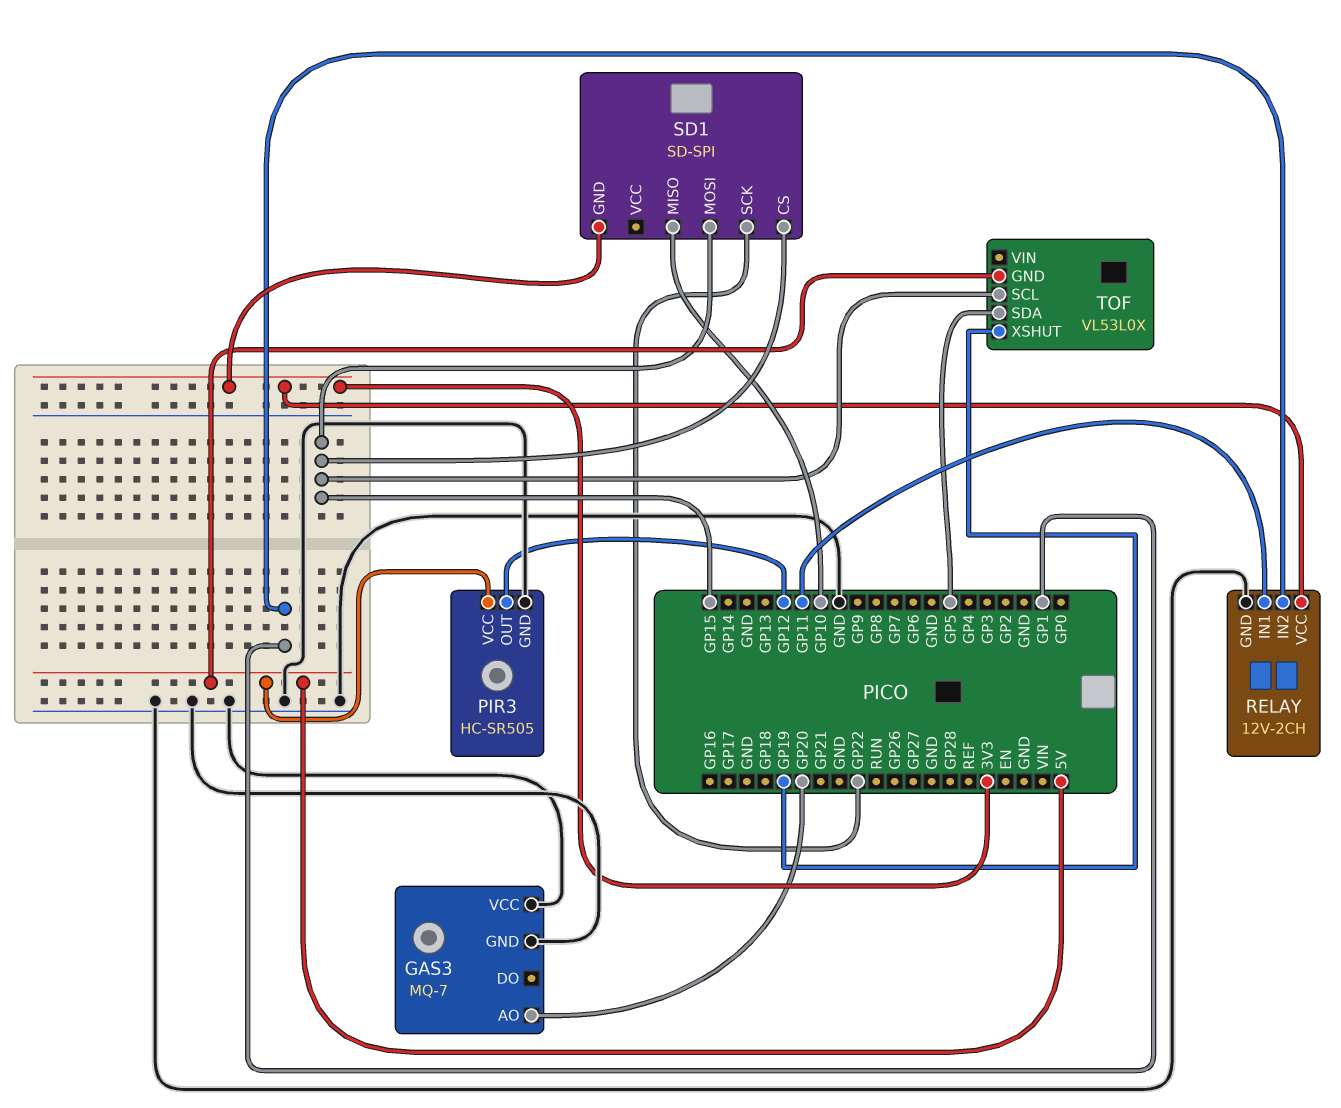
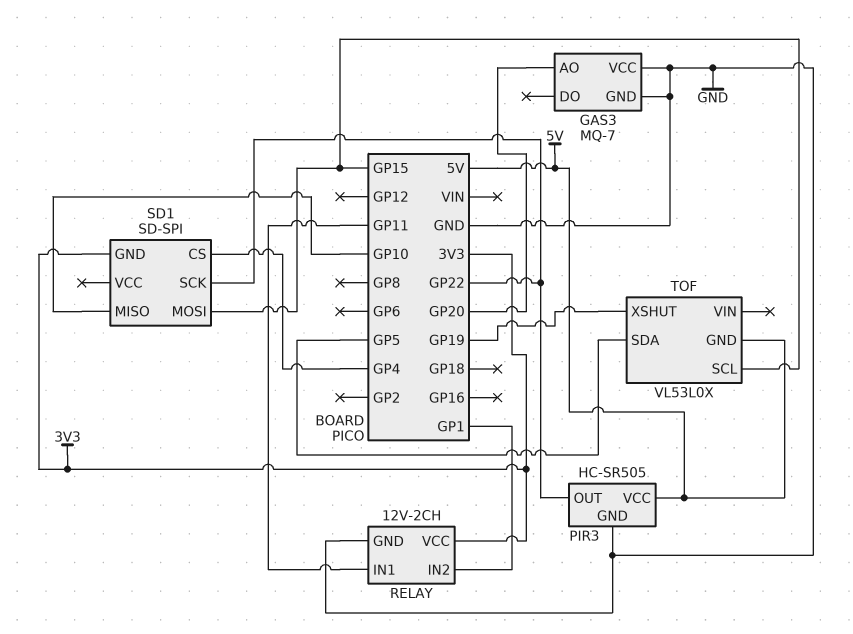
PIR3 pin OUT: GP12 -> GP22
SD1 pin CS: GP15 -> GP4

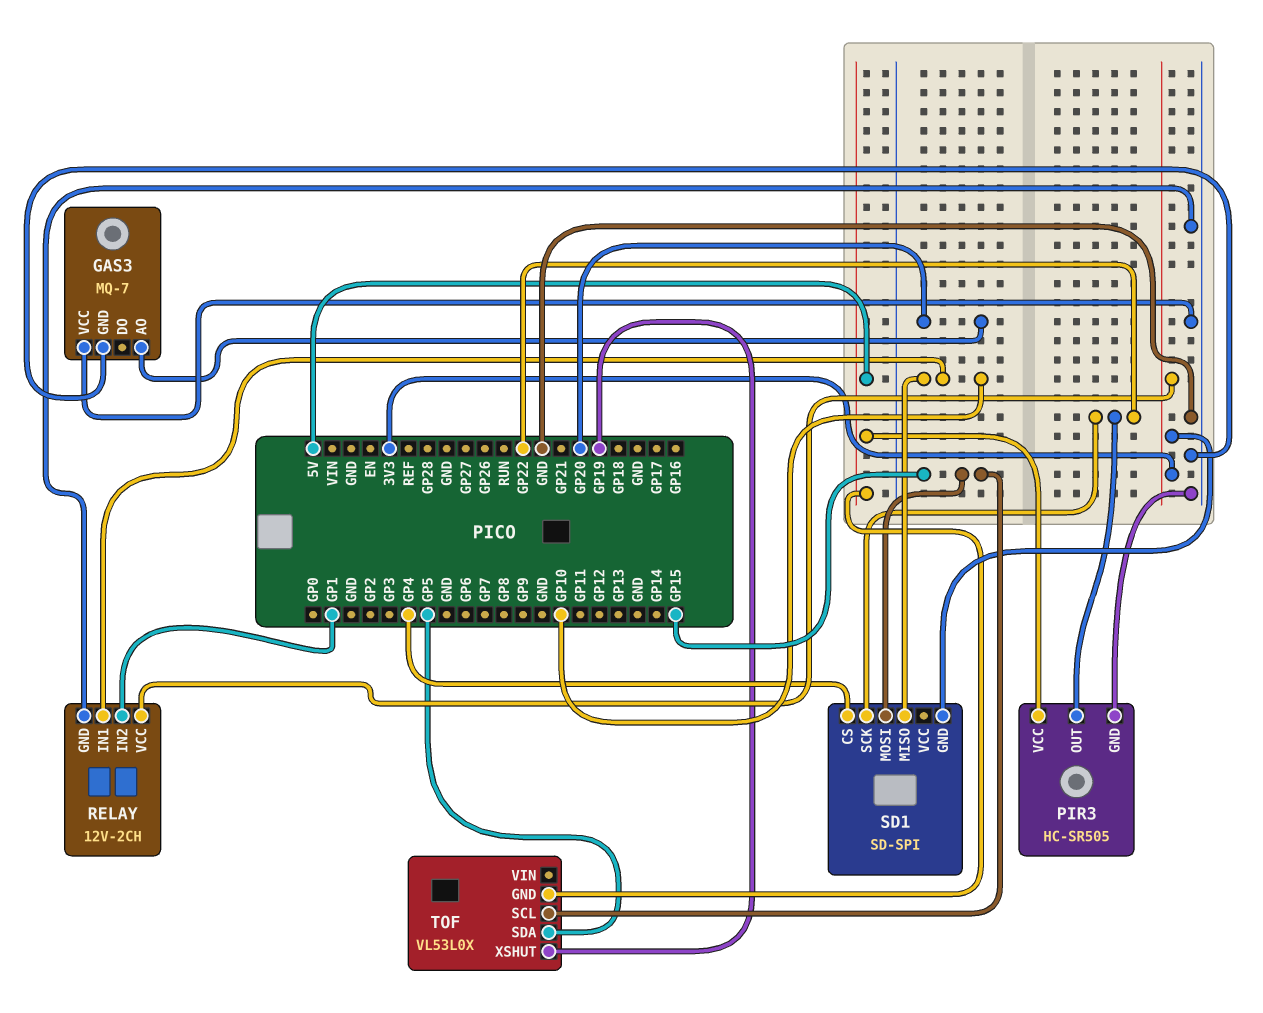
RELAY pin IN1: GP11 -> GP10

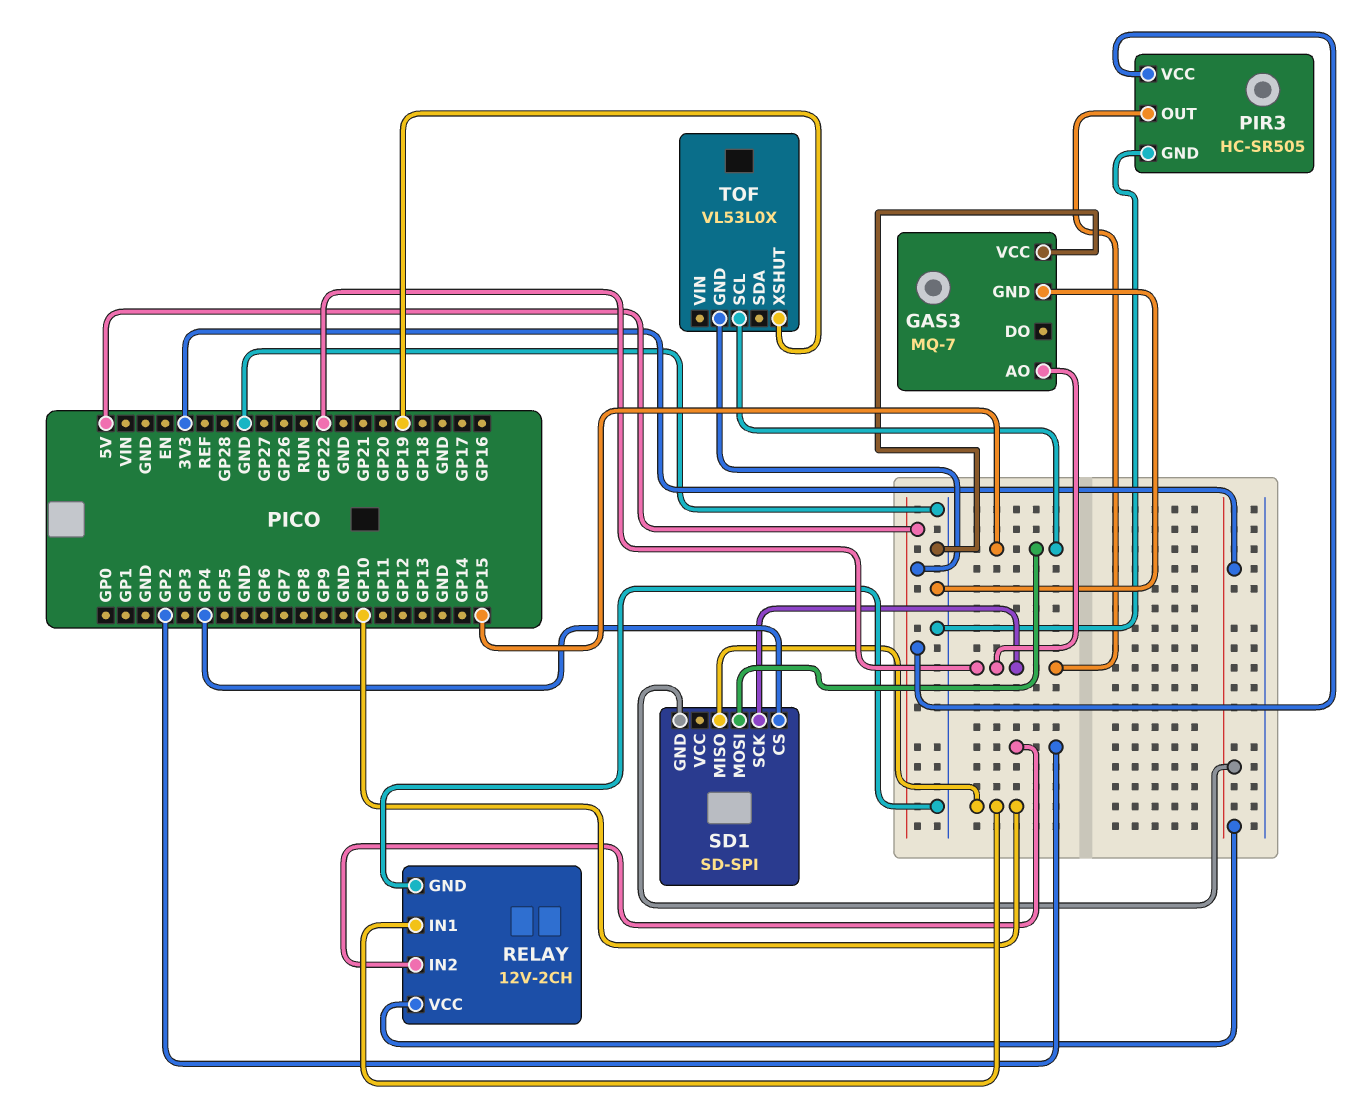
GAS3 pin AO: GP20 -> GP22
RELAY pin IN2: GP1 -> GP2
TOF pin SDA: GP5 -> none

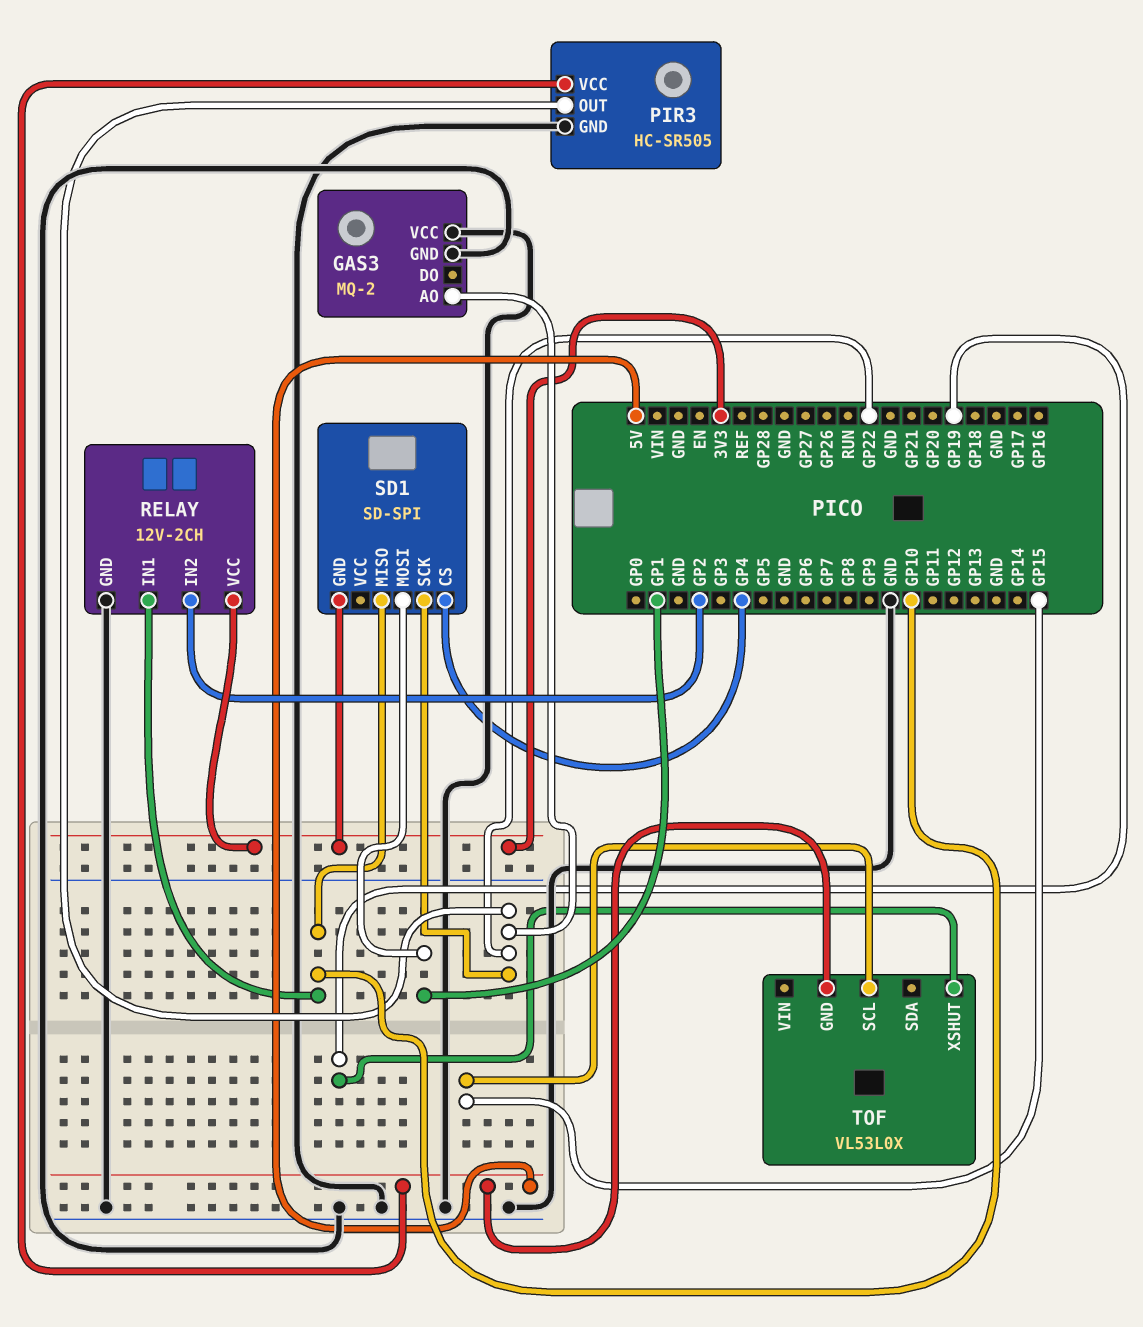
GAS3: MQ-7 -> MQ-2
SD1 pin MOSI: GP15 -> GP1

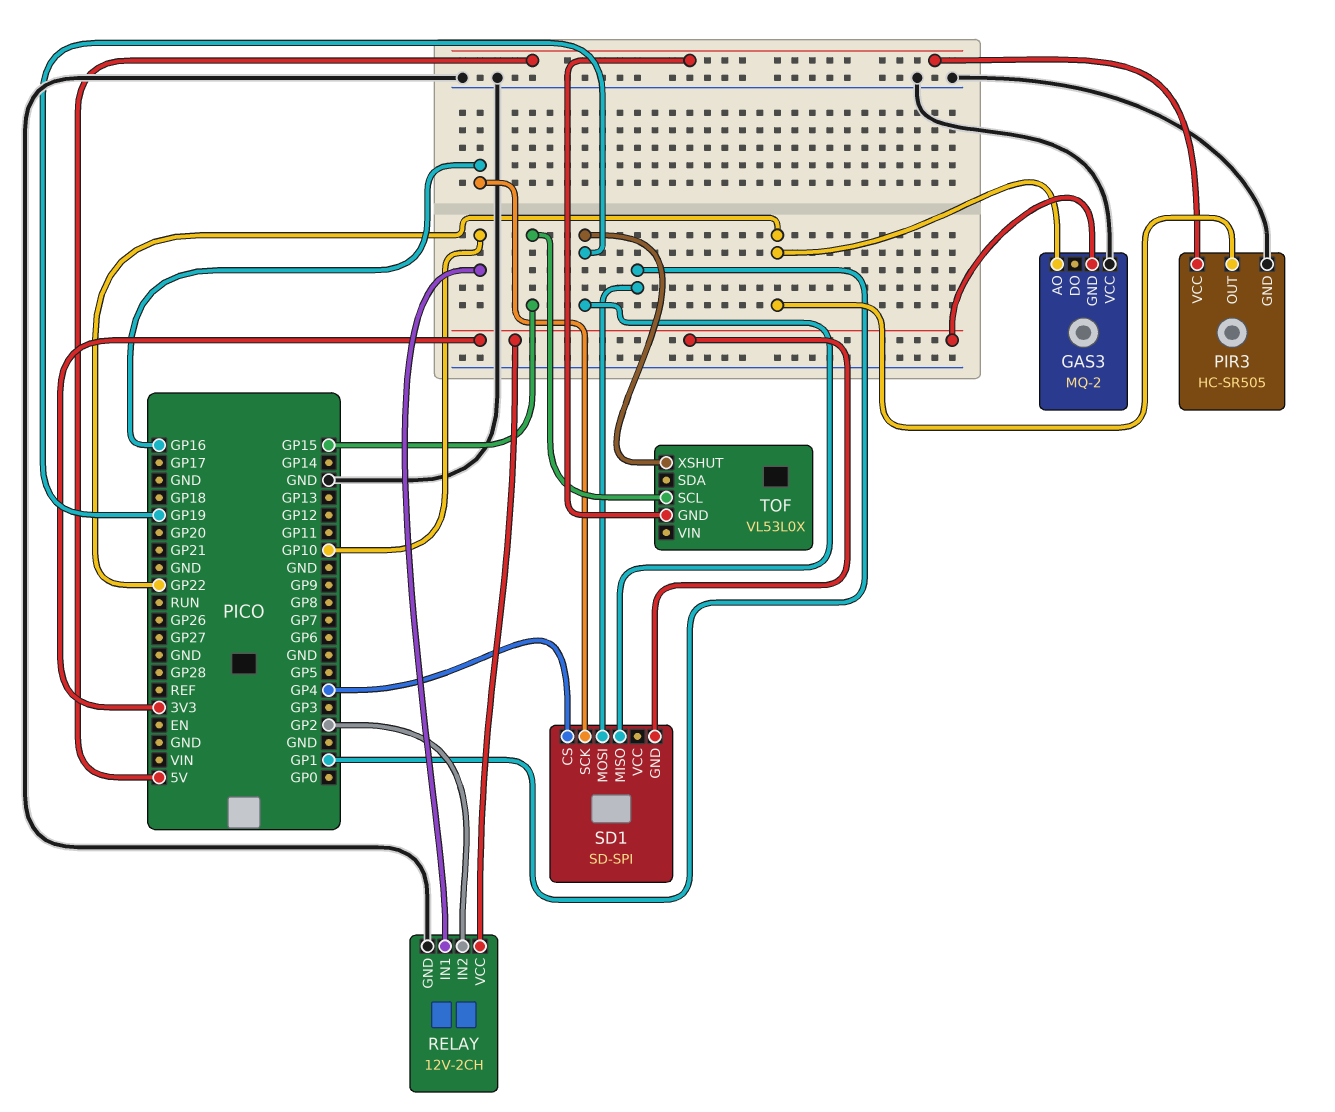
GAS3 pin GND: GND -> 3V3
SD1 pin MISO: GP10 -> GP19
SD1 pin SCK: GP22 -> GP16

